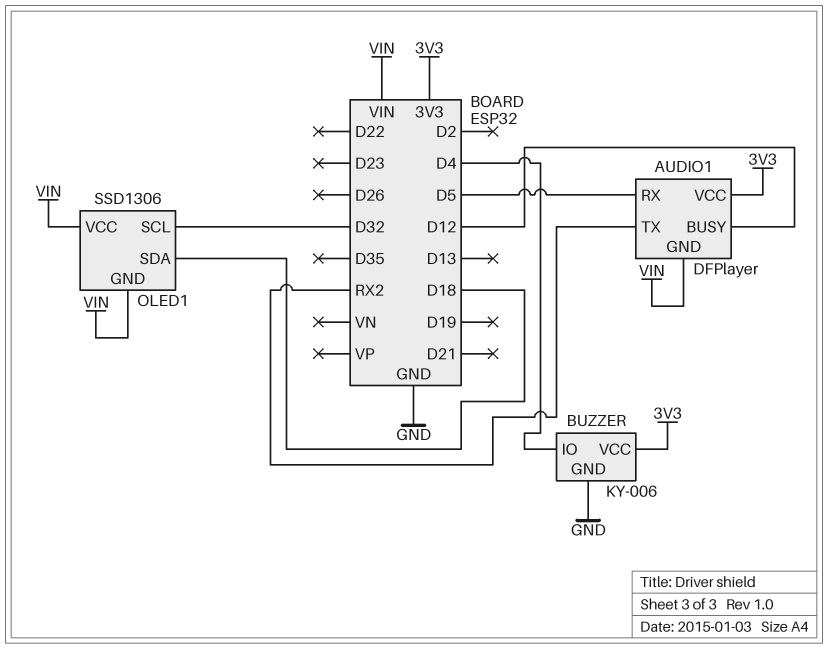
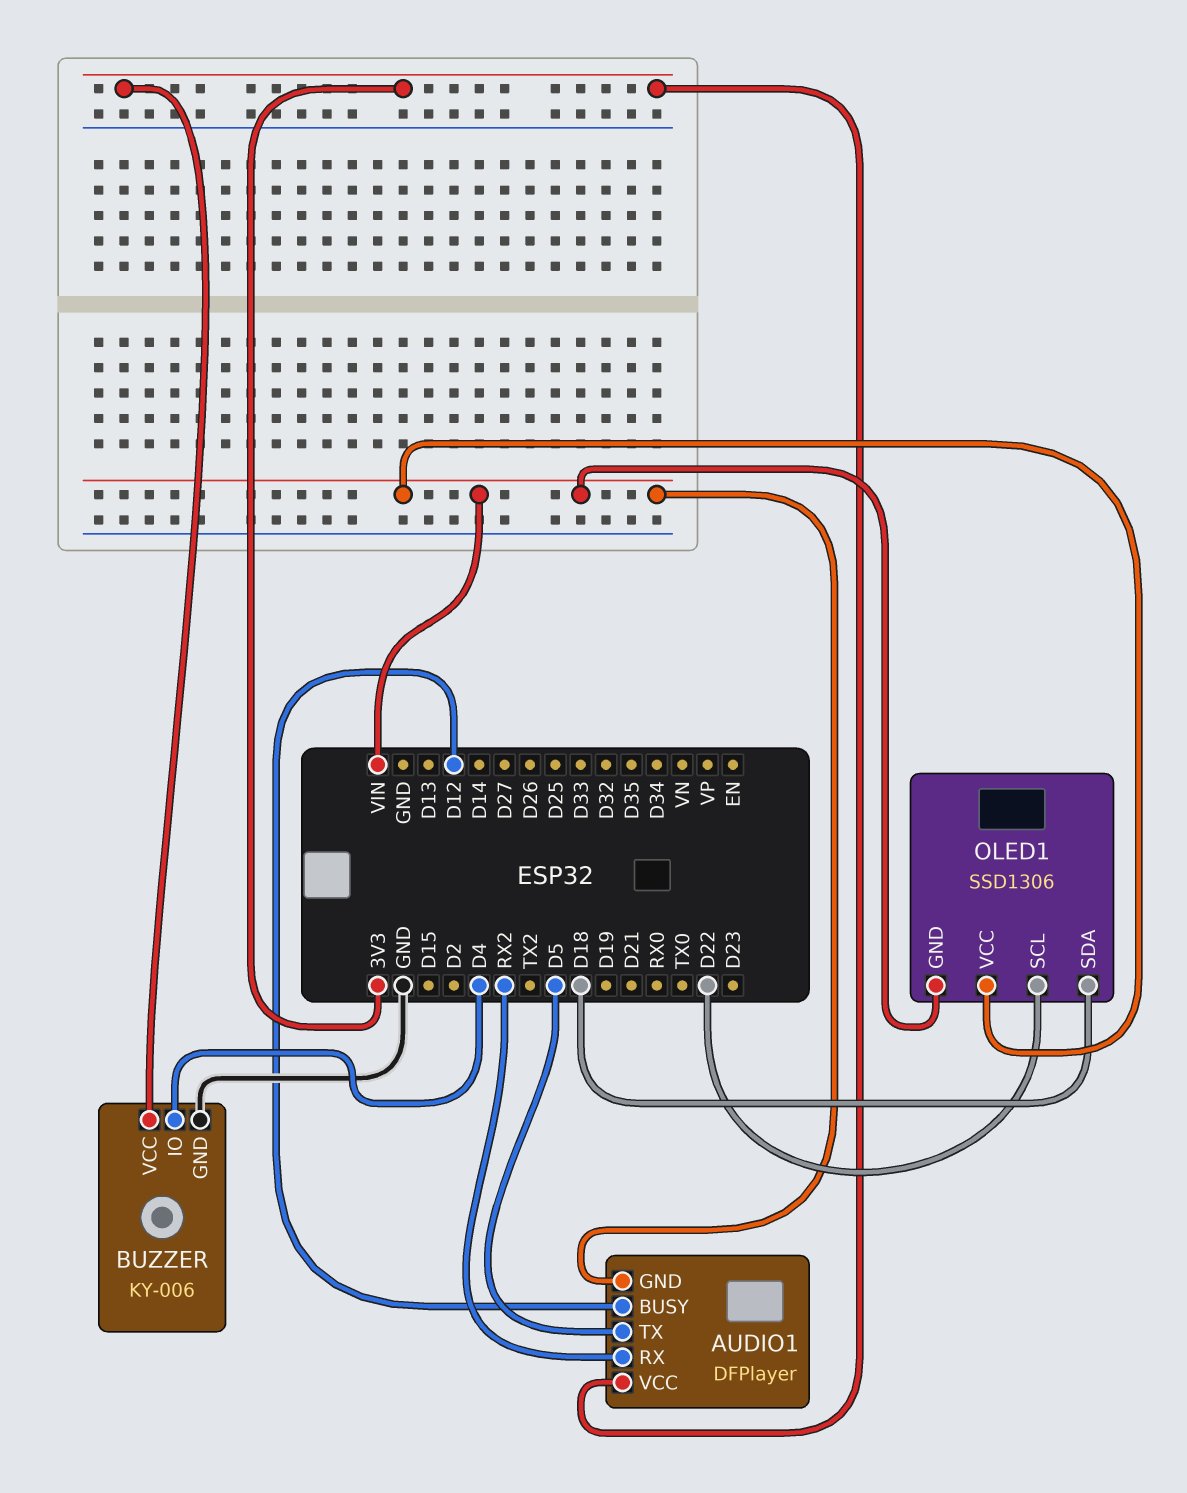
AUDIO1 pin RX: D5 -> RX2
AUDIO1 pin TX: RX2 -> D5
OLED1 pin SCL: D32 -> D22

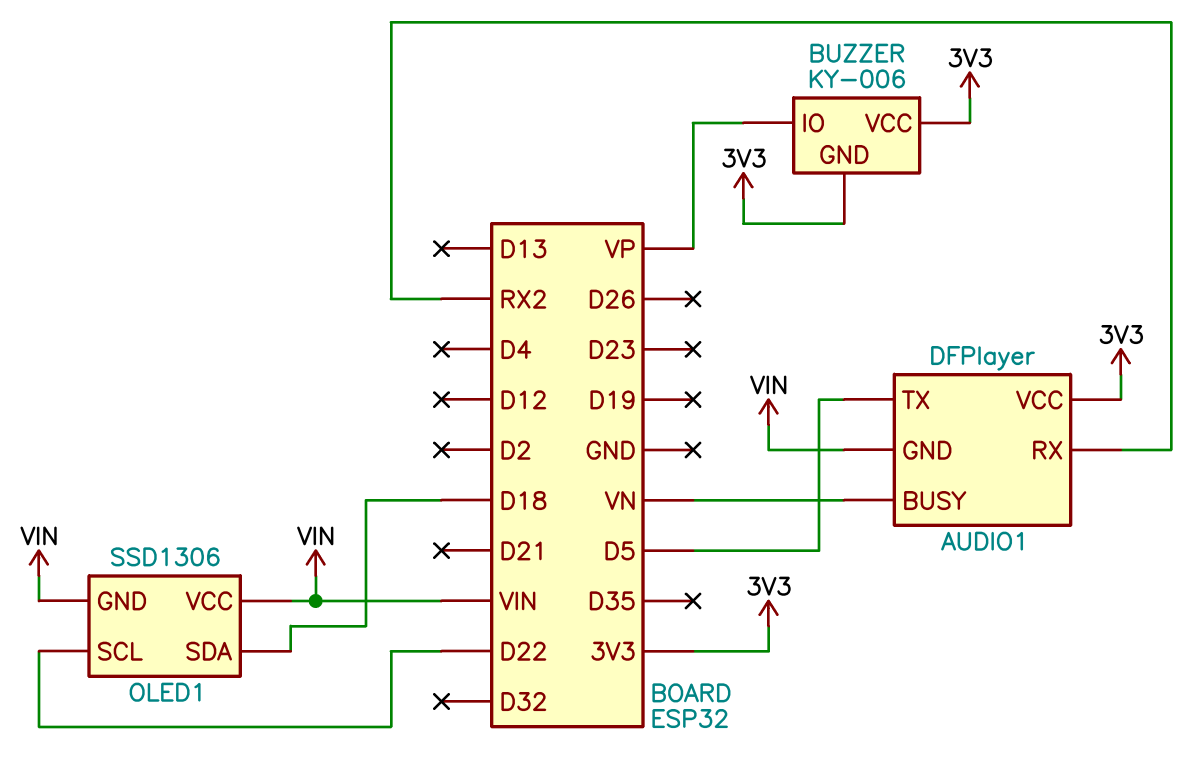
AUDIO1 pin BUSY: D12 -> VN
BUZZER pin GND: GND -> 3V3
BUZZER pin IO: D4 -> VP

